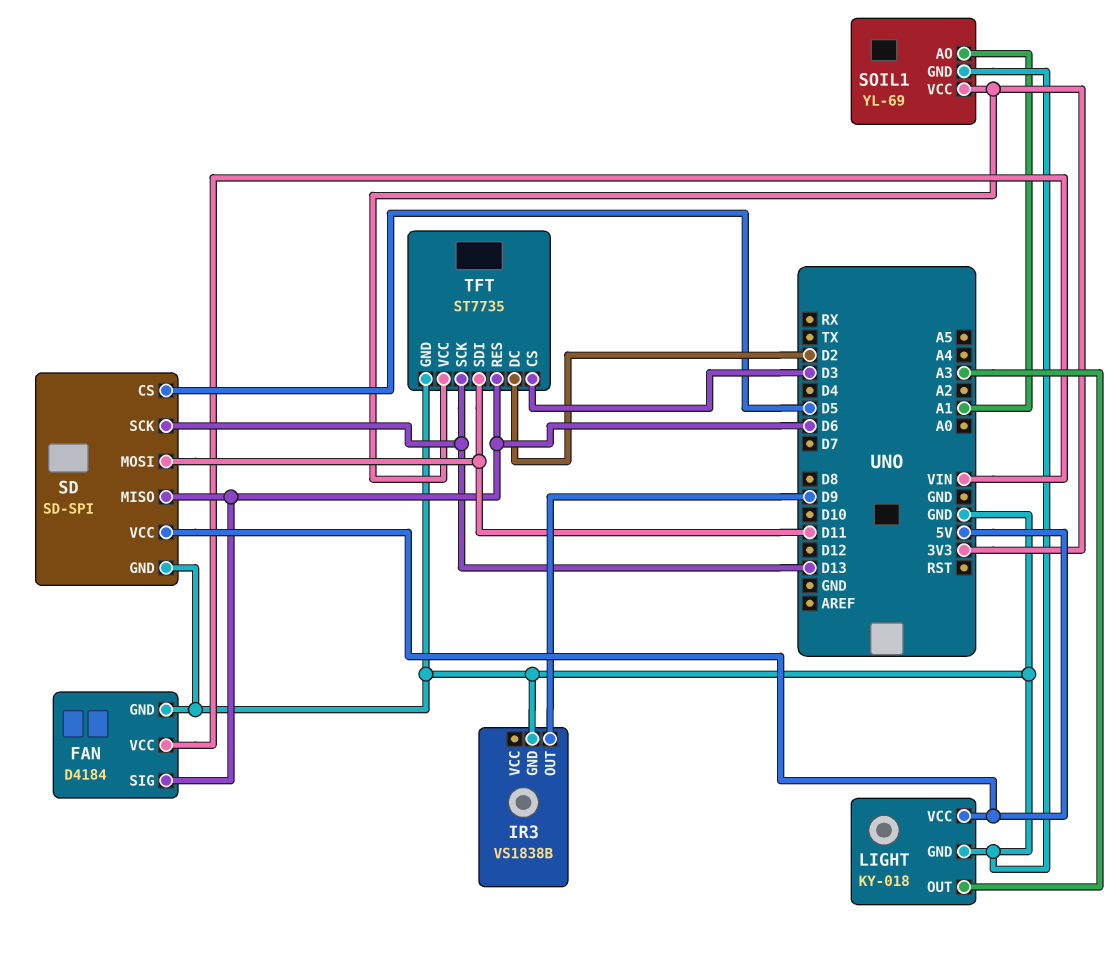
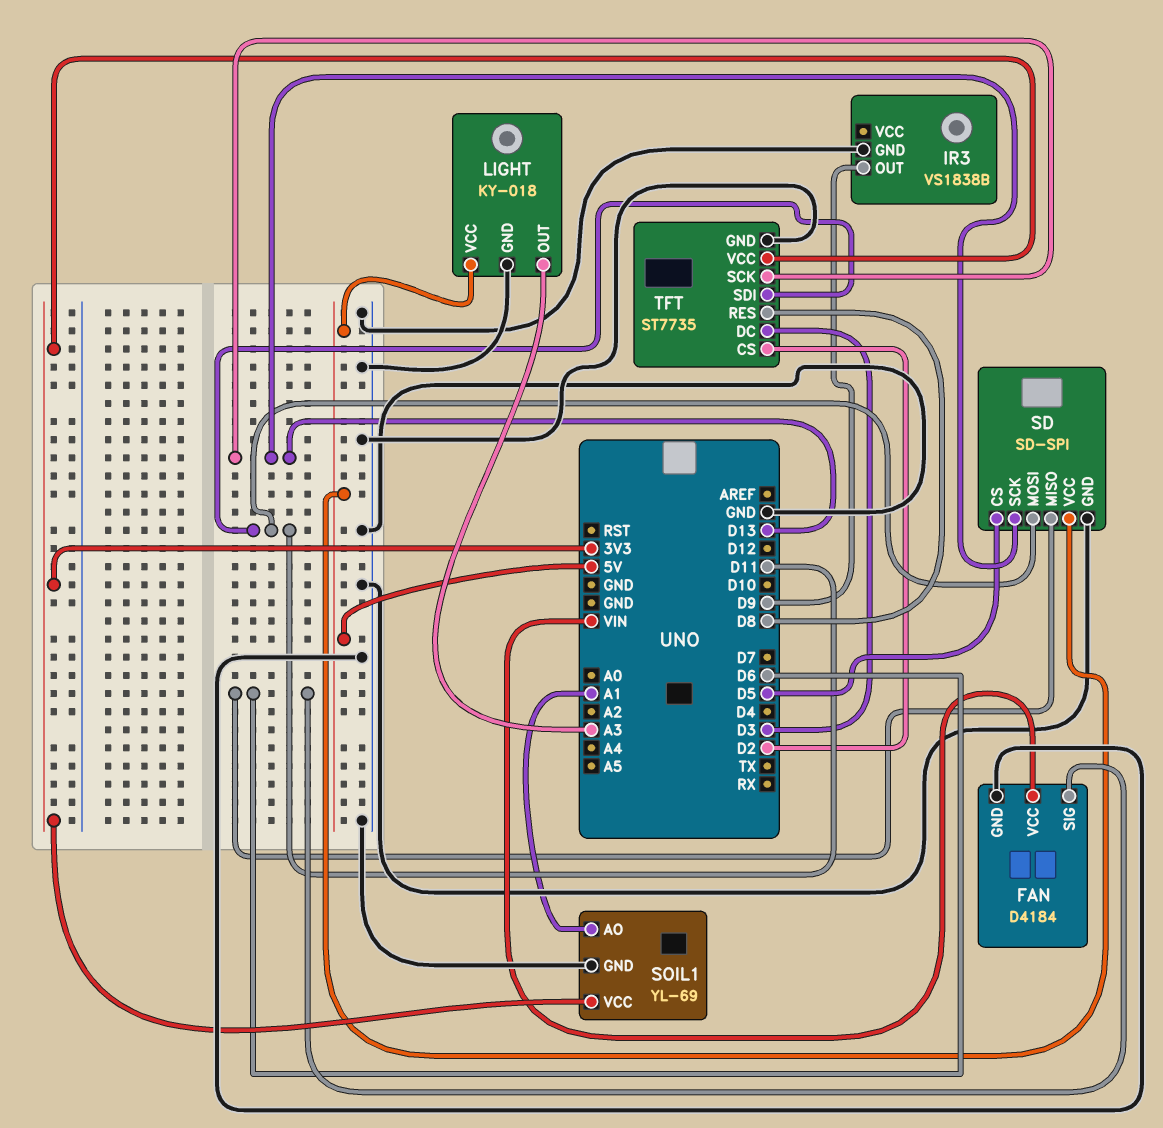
TFT pin CS: D3 -> D2
TFT pin DC: D2 -> D3
TFT pin RES: D6 -> D8

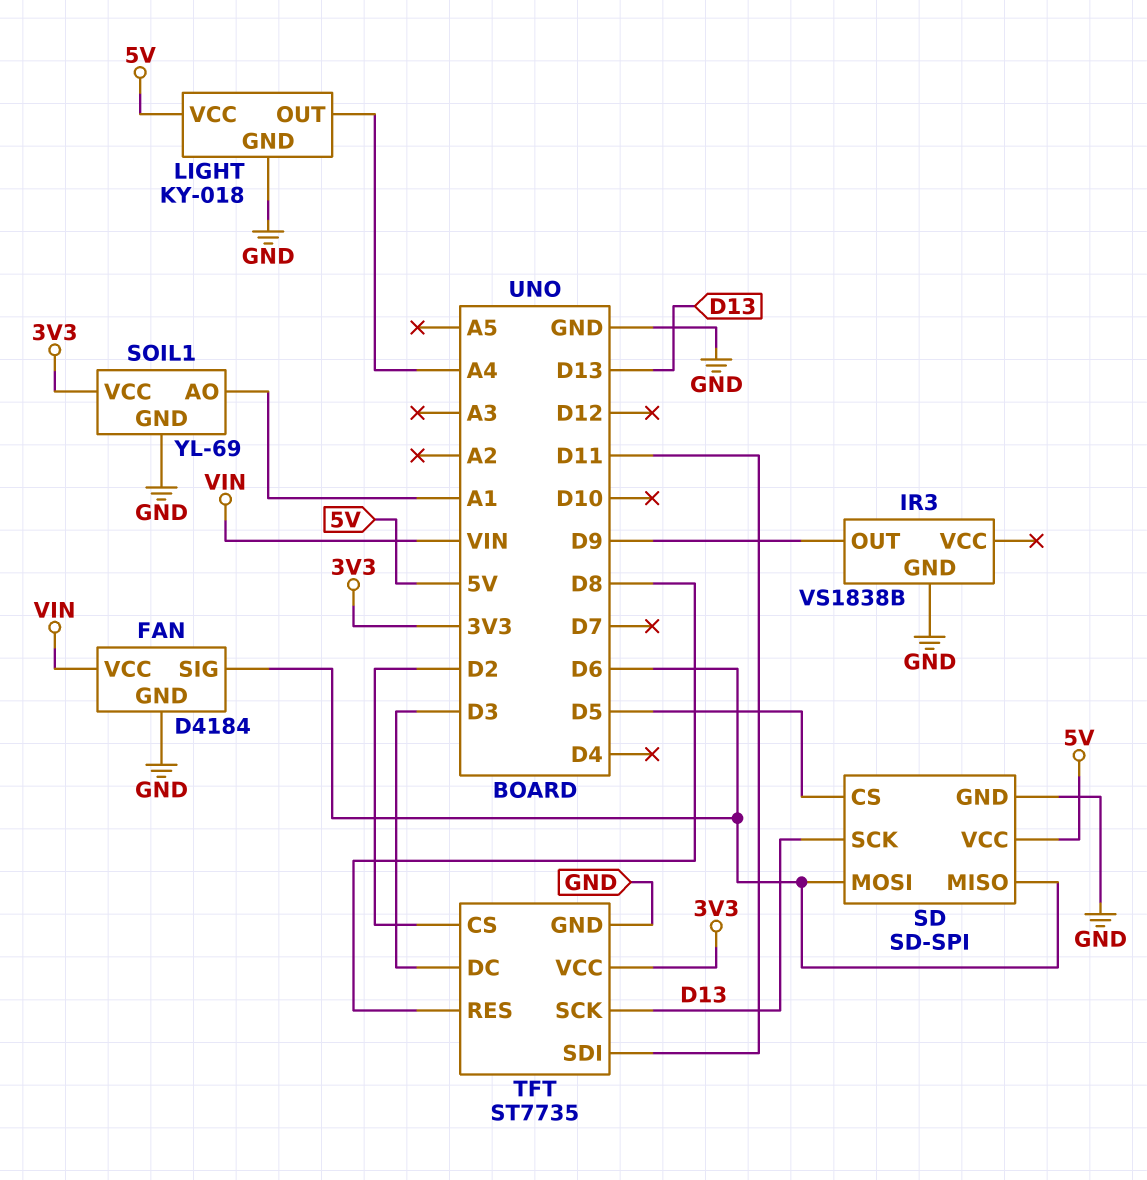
LIGHT pin OUT: A3 -> A4
SD pin MOSI: D11 -> D6

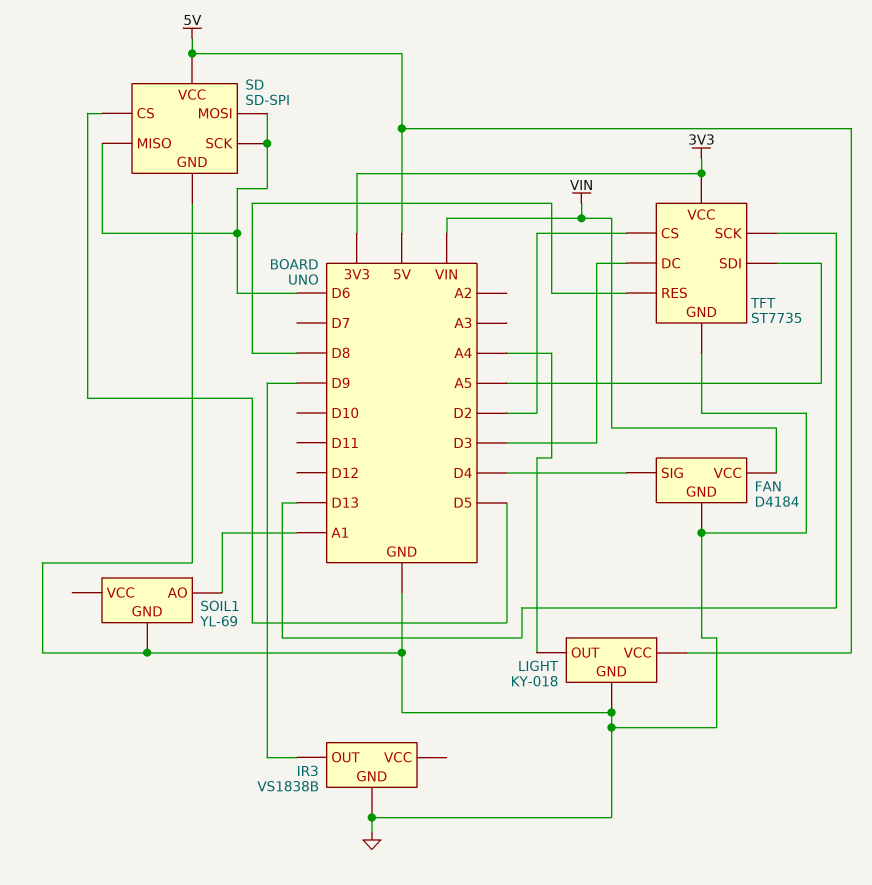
FAN pin SIG: D6 -> D4
SD pin SCK: D13 -> D6
SOIL1 pin VCC: 3V3 -> none
TFT pin SDI: D11 -> A5

